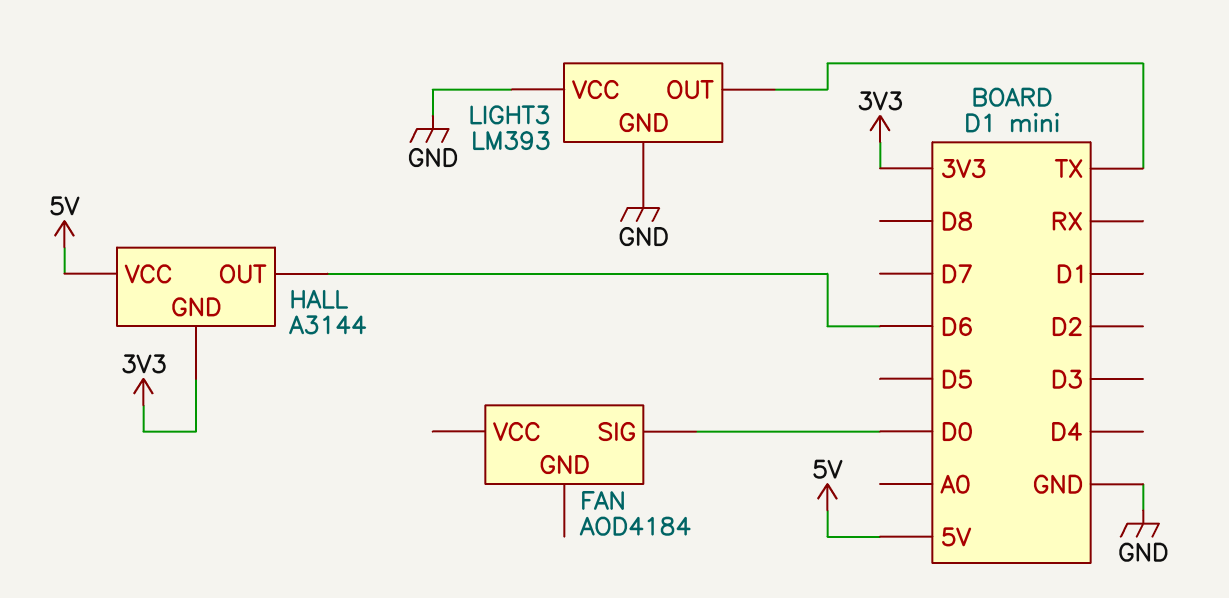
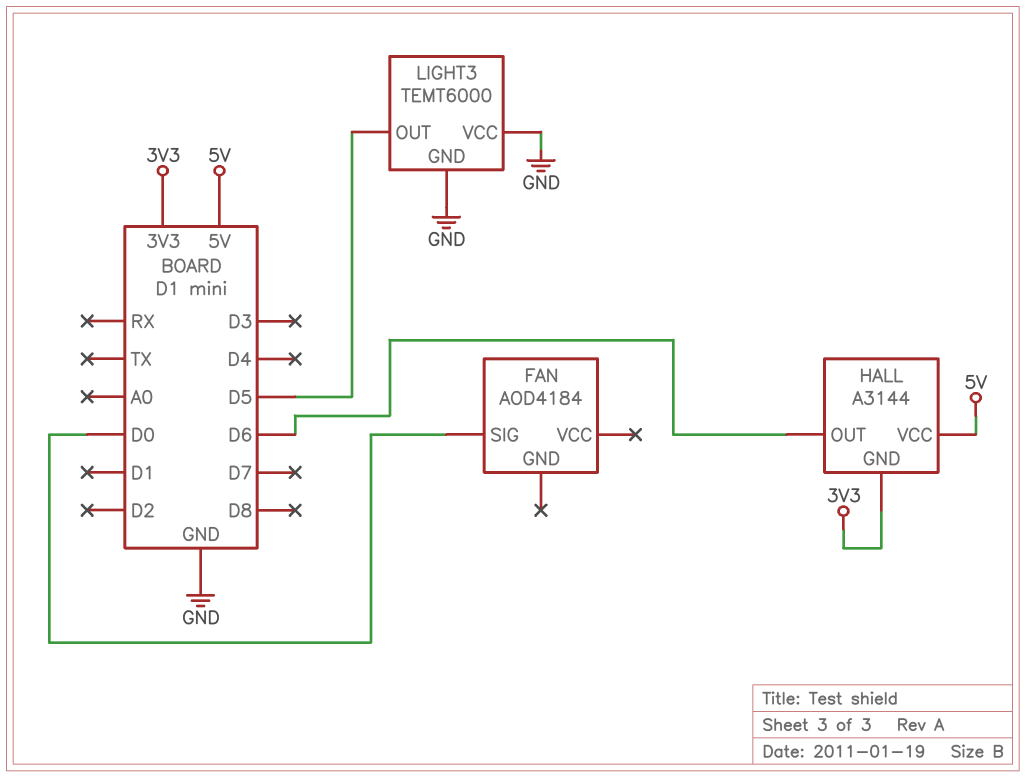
LIGHT3: LM393 -> TEMT6000
LIGHT3 pin OUT: TX -> D5

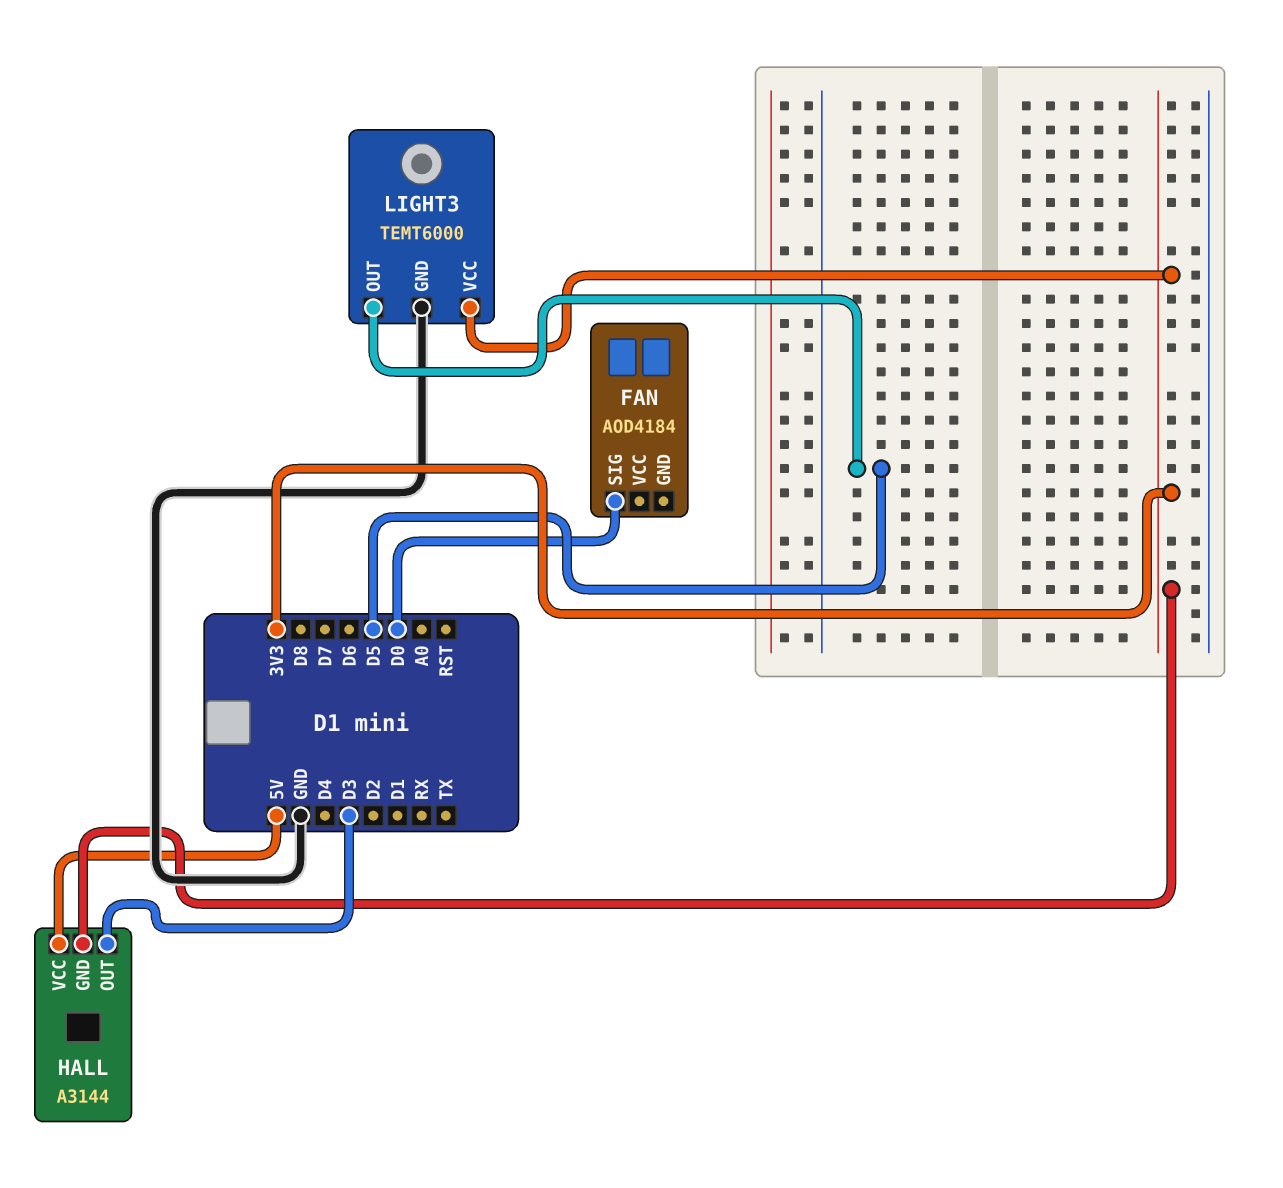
HALL pin OUT: D6 -> D3
LIGHT3 pin VCC: GND -> 3V3

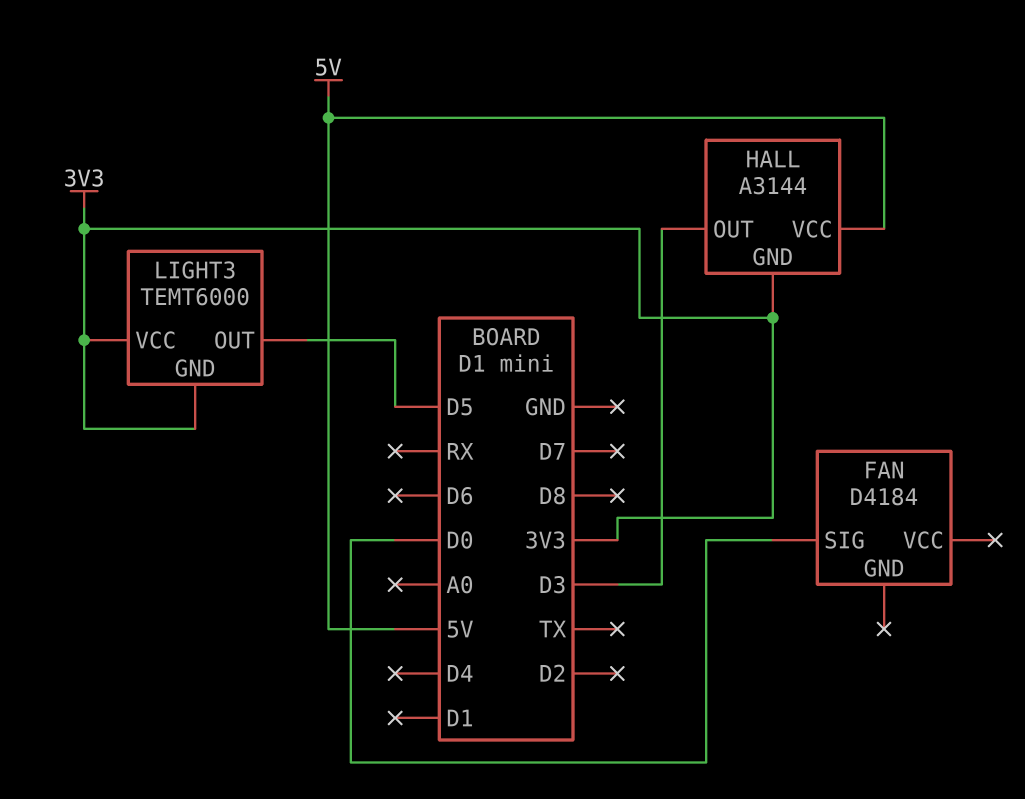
FAN: AOD4184 -> D4184
LIGHT3 pin GND: GND -> 3V3

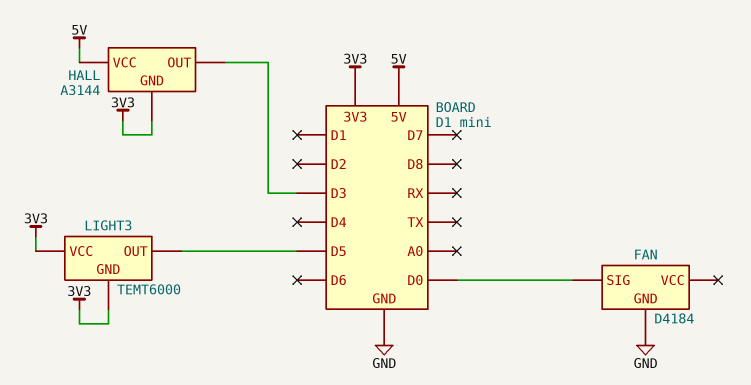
FAN pin GND: none -> GND

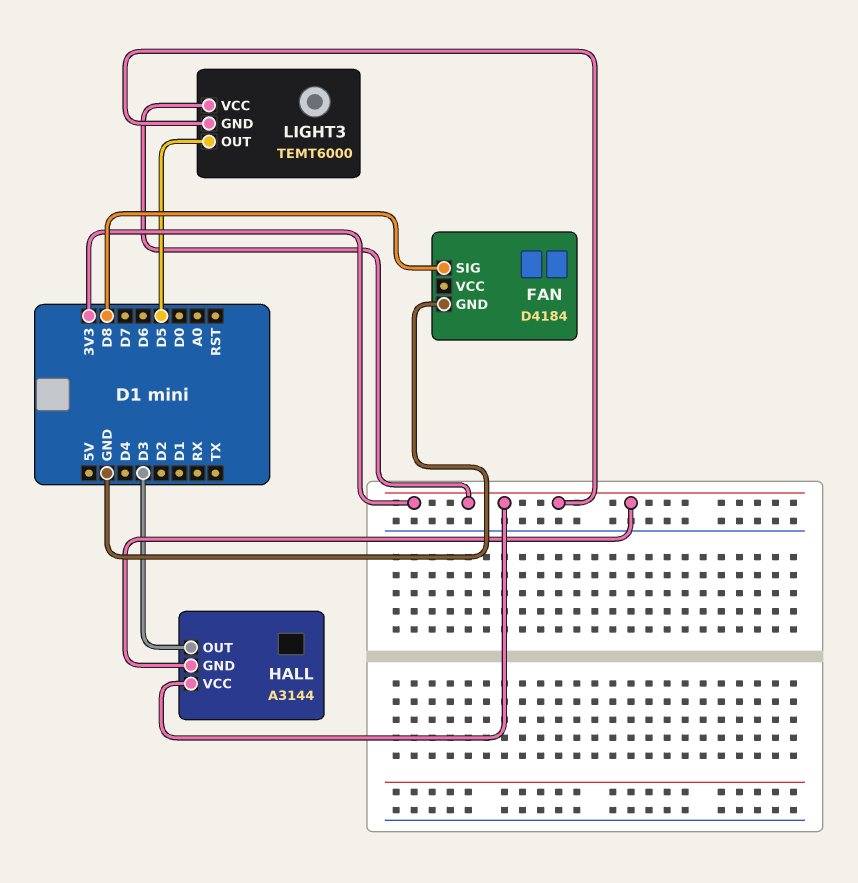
FAN pin SIG: D0 -> D8
HALL pin VCC: 5V -> 3V3

